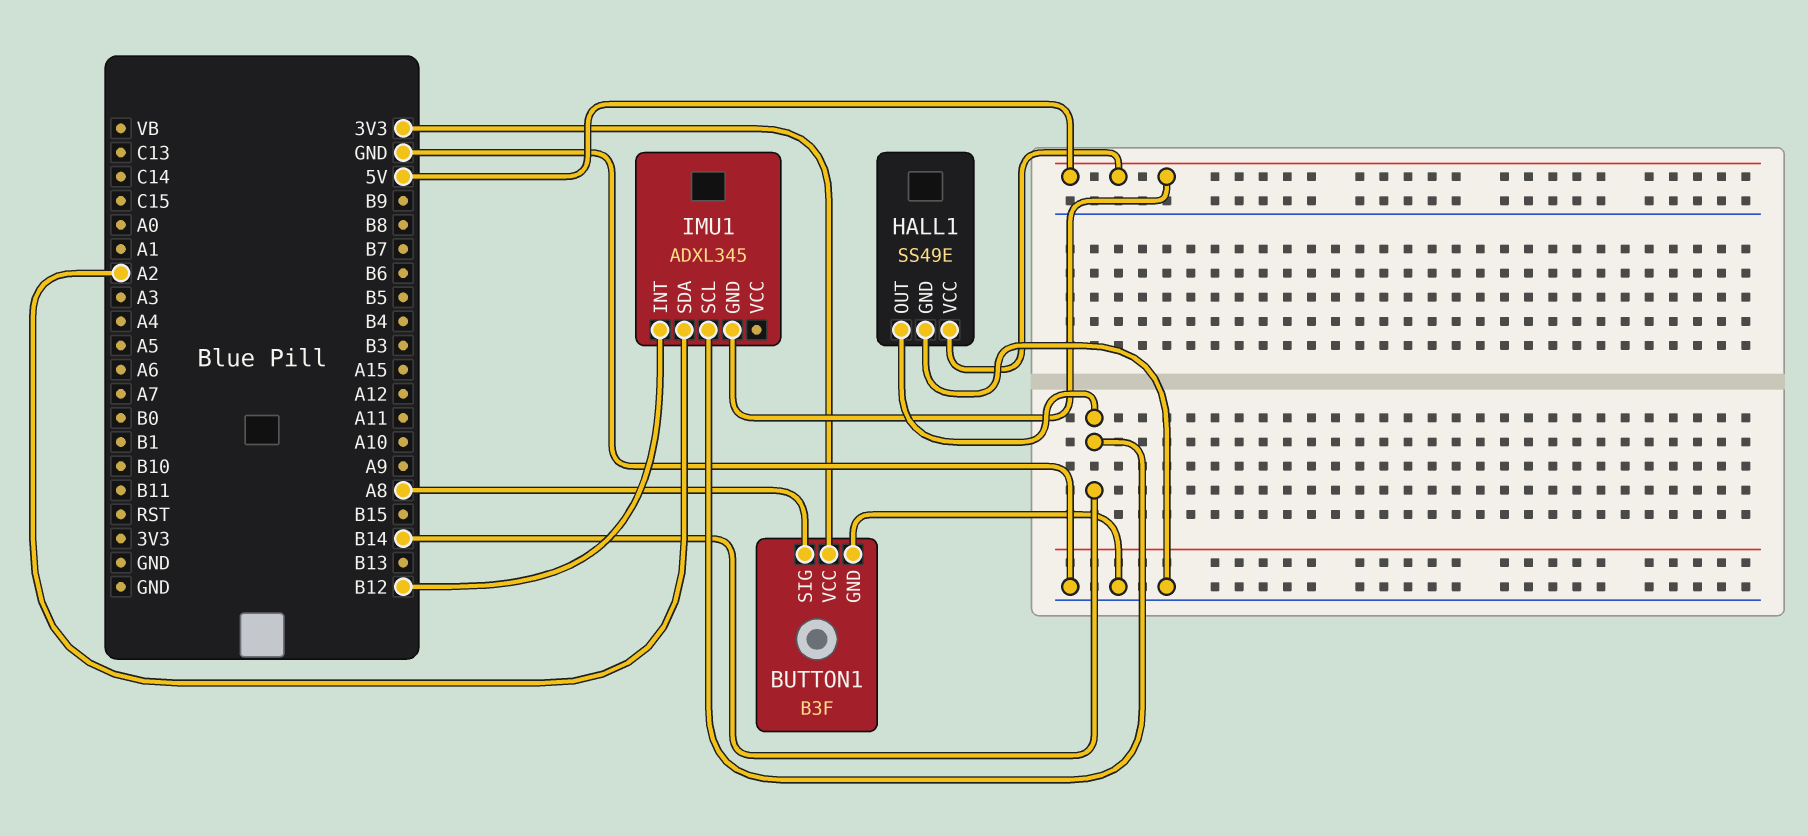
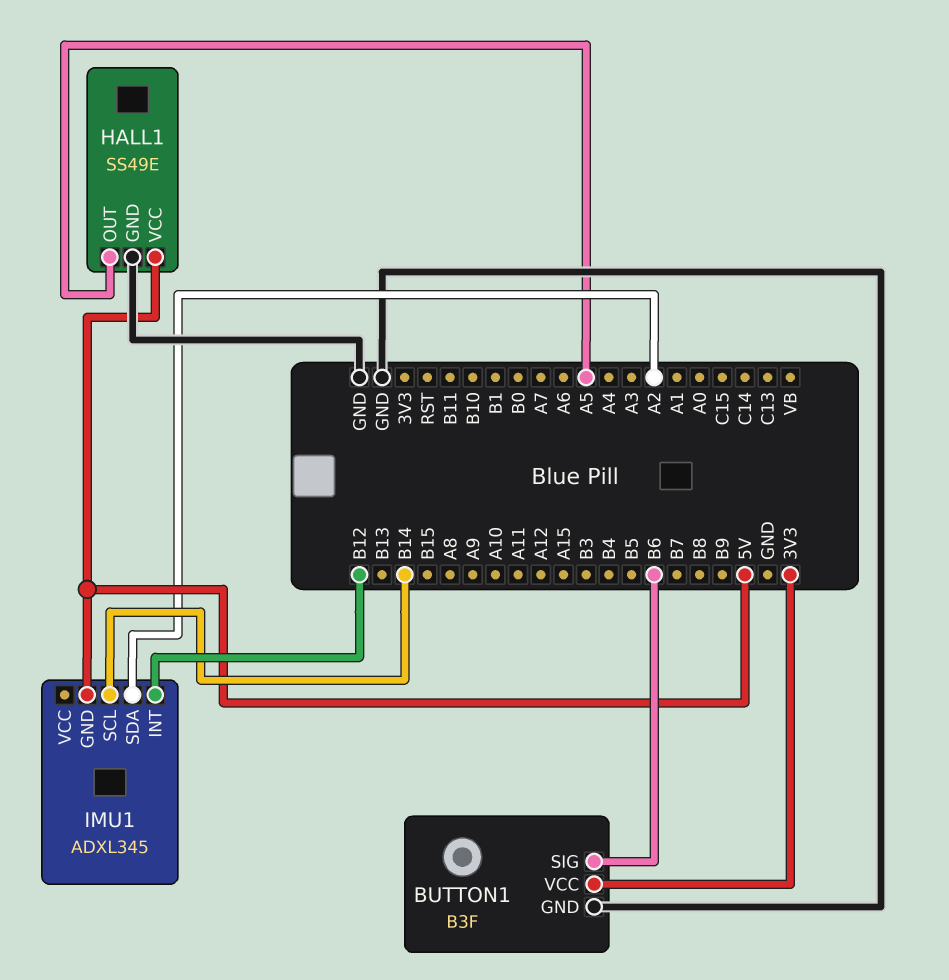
BUTTON1 pin SIG: A8 -> B6
HALL1 pin OUT: B14 -> A5

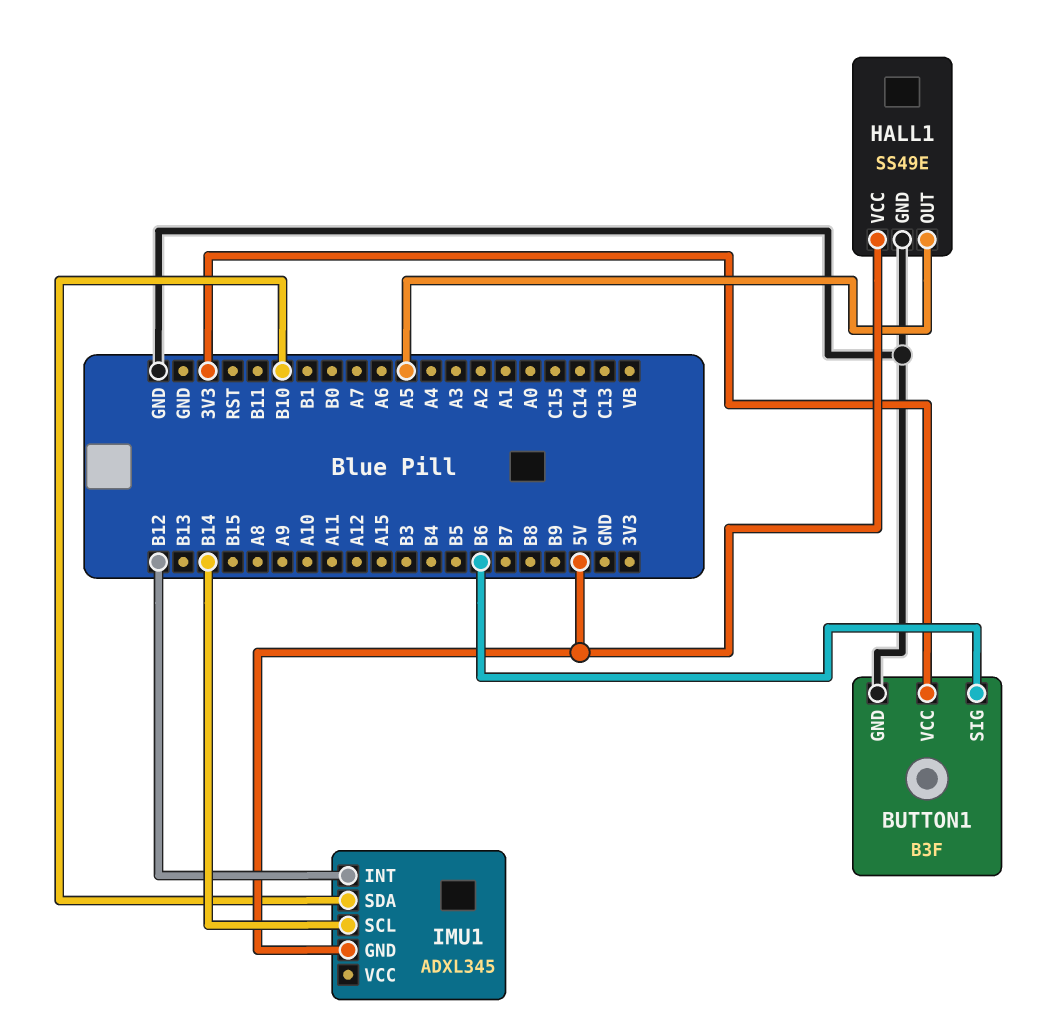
IMU1 pin SDA: A2 -> B10

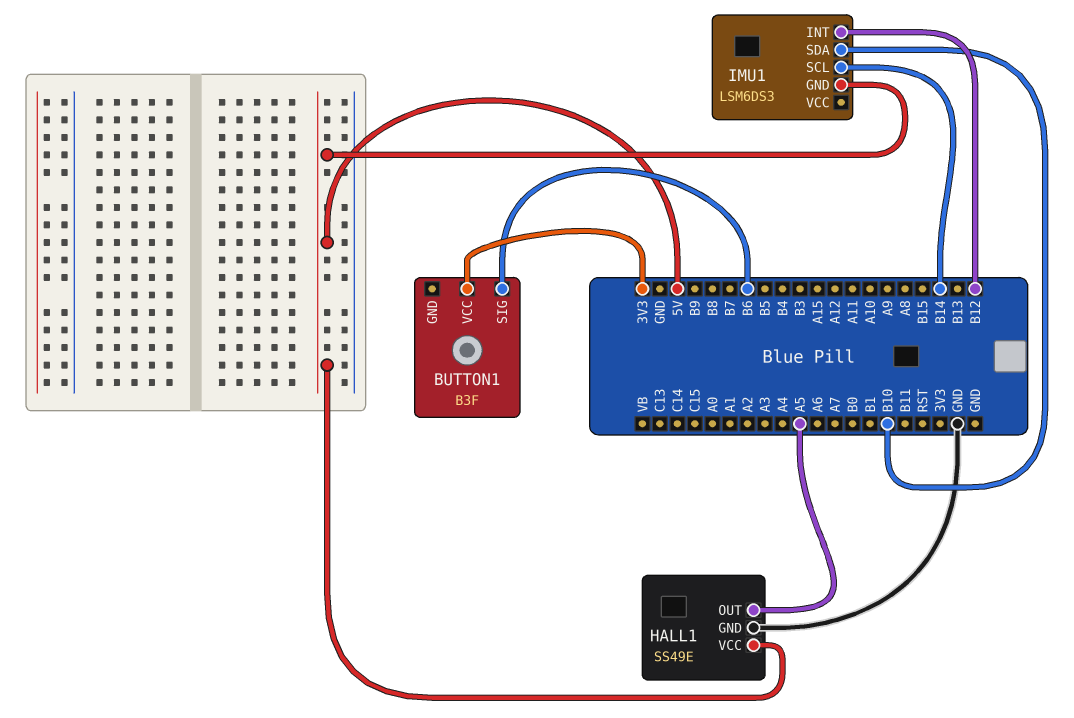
BUTTON1 pin GND: GND -> none
IMU1: ADXL345 -> LSM6DS3

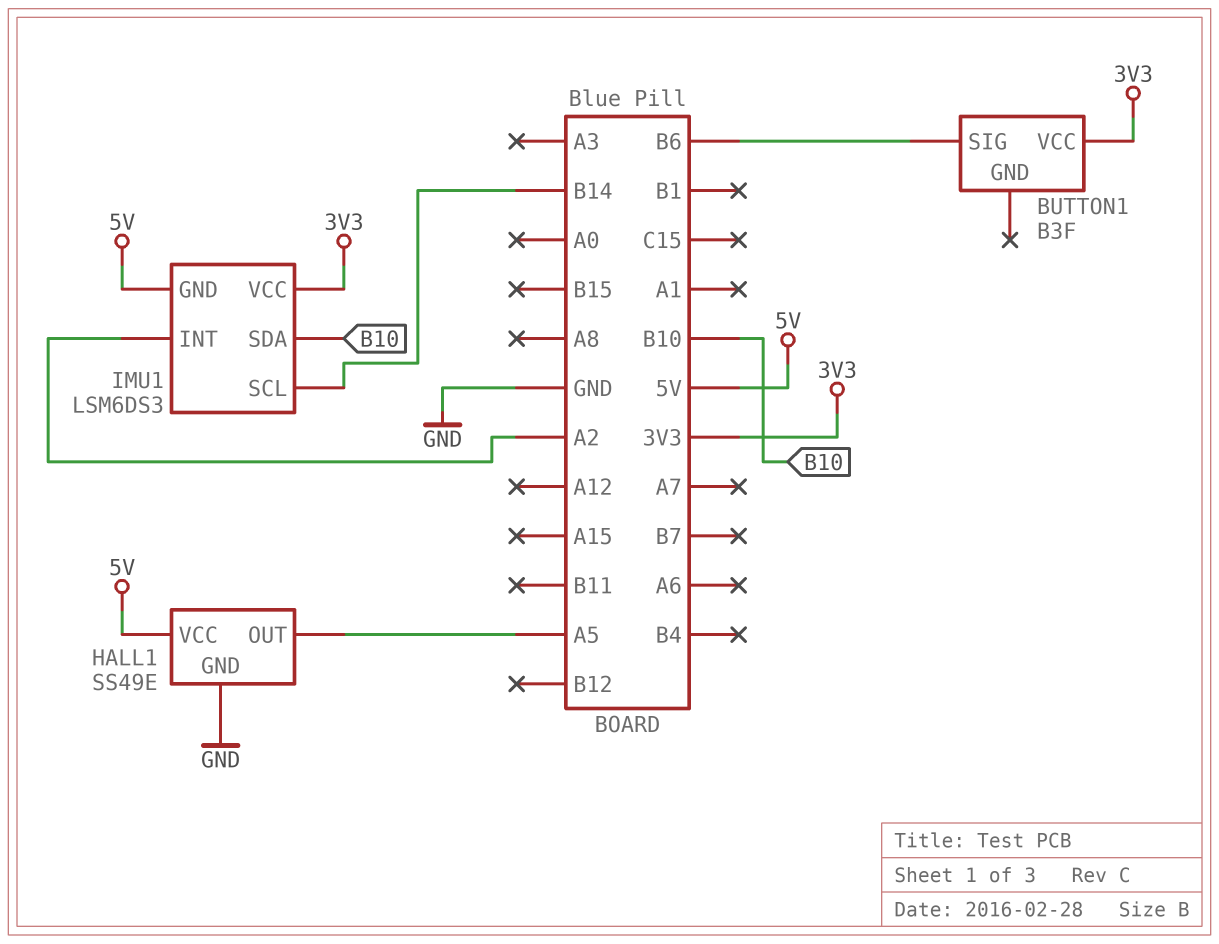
IMU1 pin INT: B12 -> A2
IMU1 pin VCC: none -> 3V3

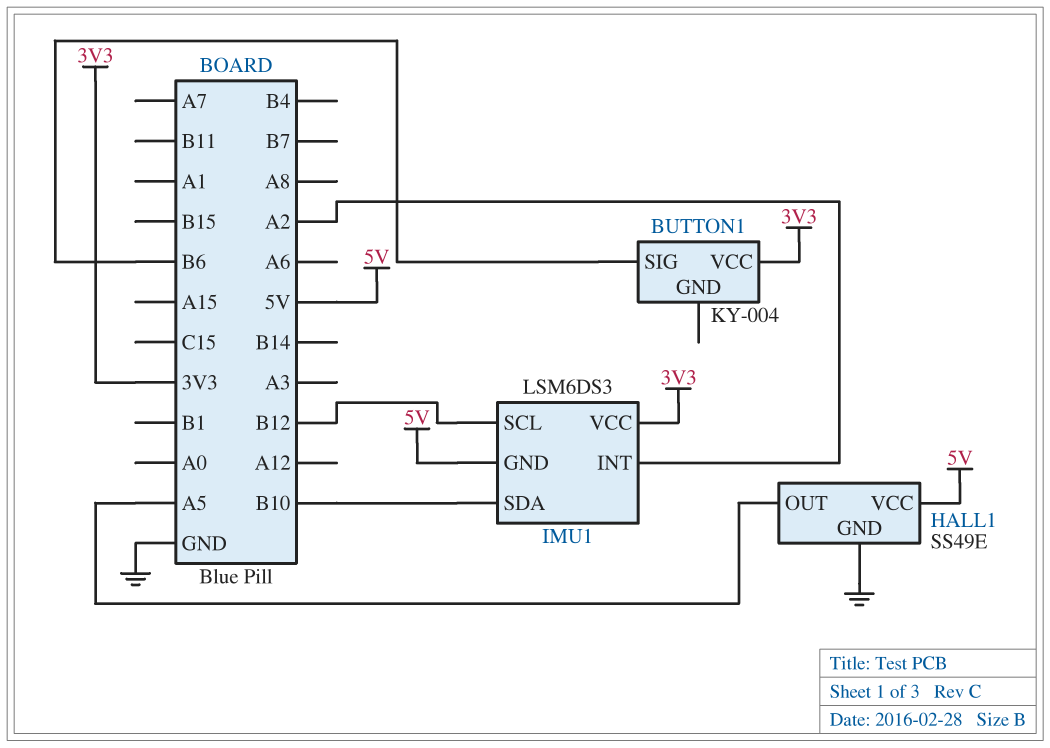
BUTTON1: B3F -> KY-004
IMU1 pin SCL: B14 -> B12

